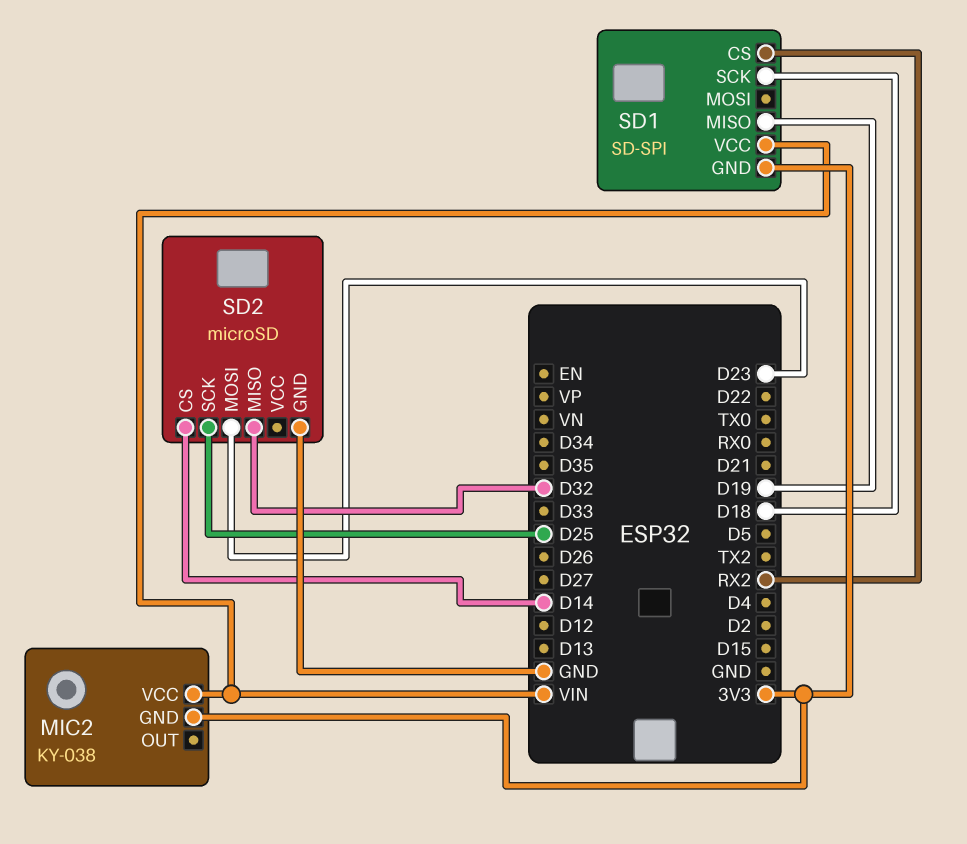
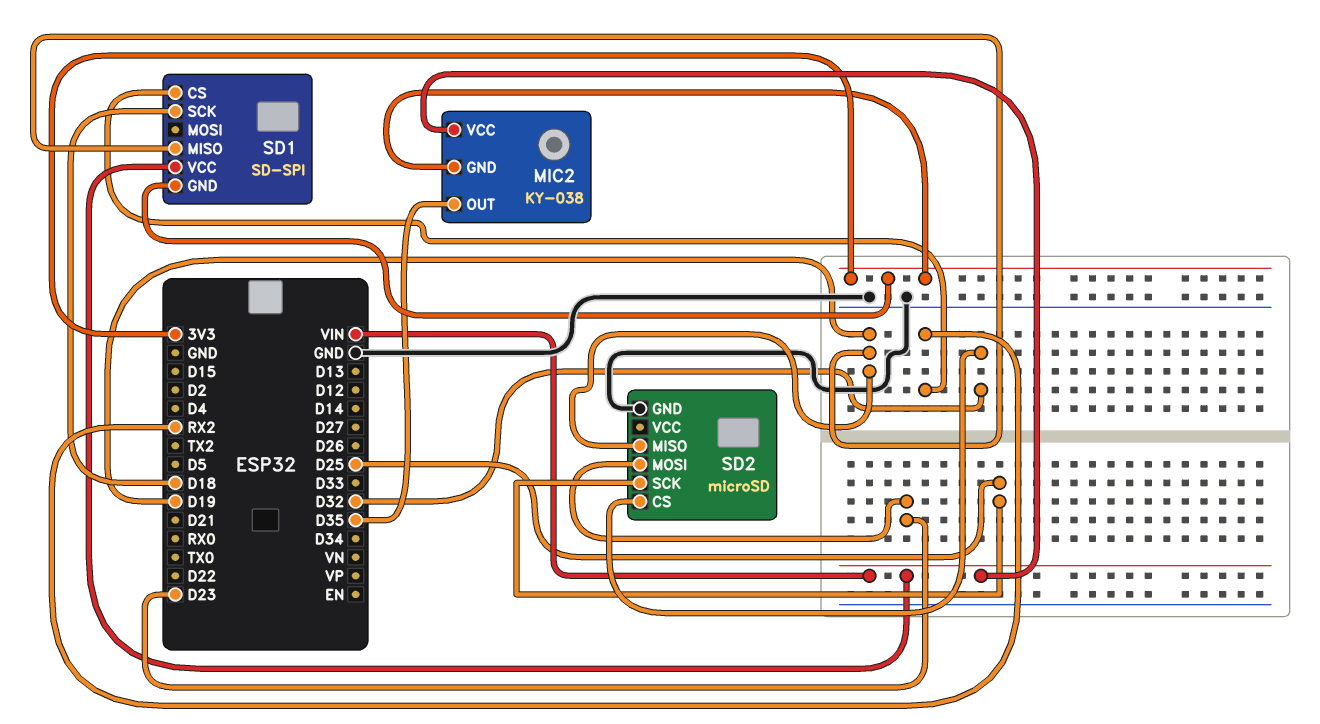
MIC2 pin OUT: none -> D35
SD2 pin CS: D14 -> D32
SD2 pin MISO: D32 -> D19

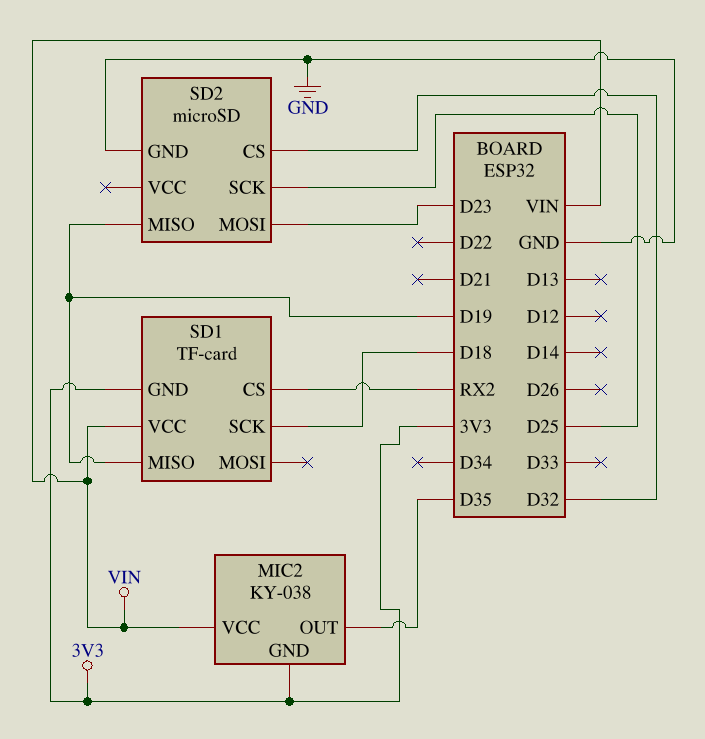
SD1: SD-SPI -> TF-card

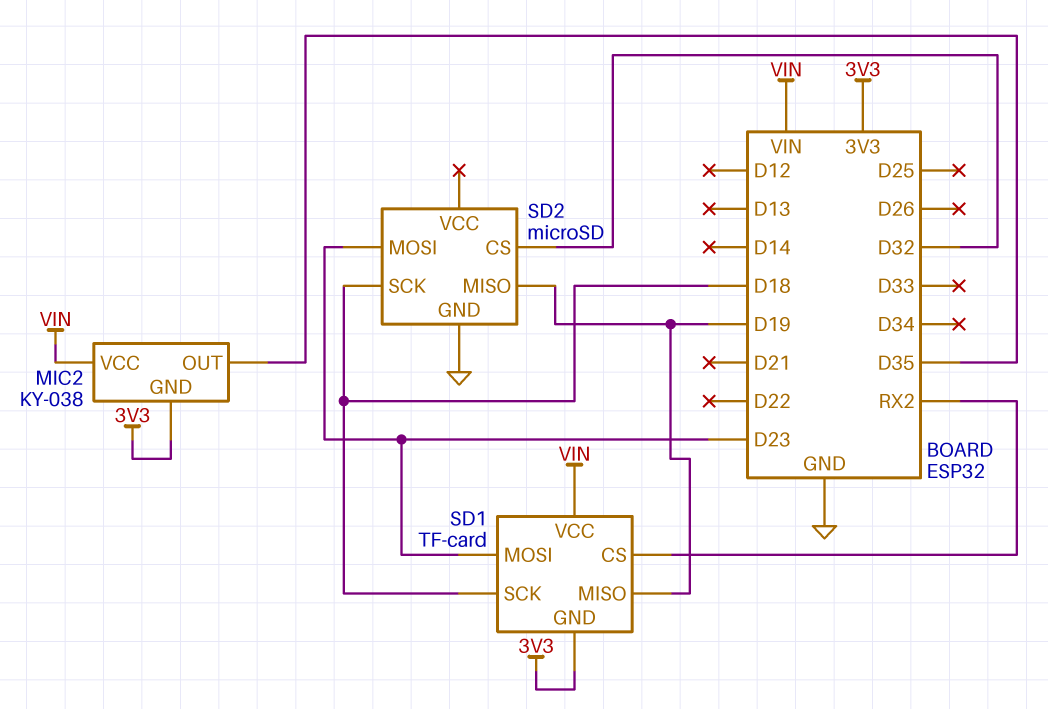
SD1 pin MOSI: none -> D23
SD2 pin SCK: D25 -> D18

